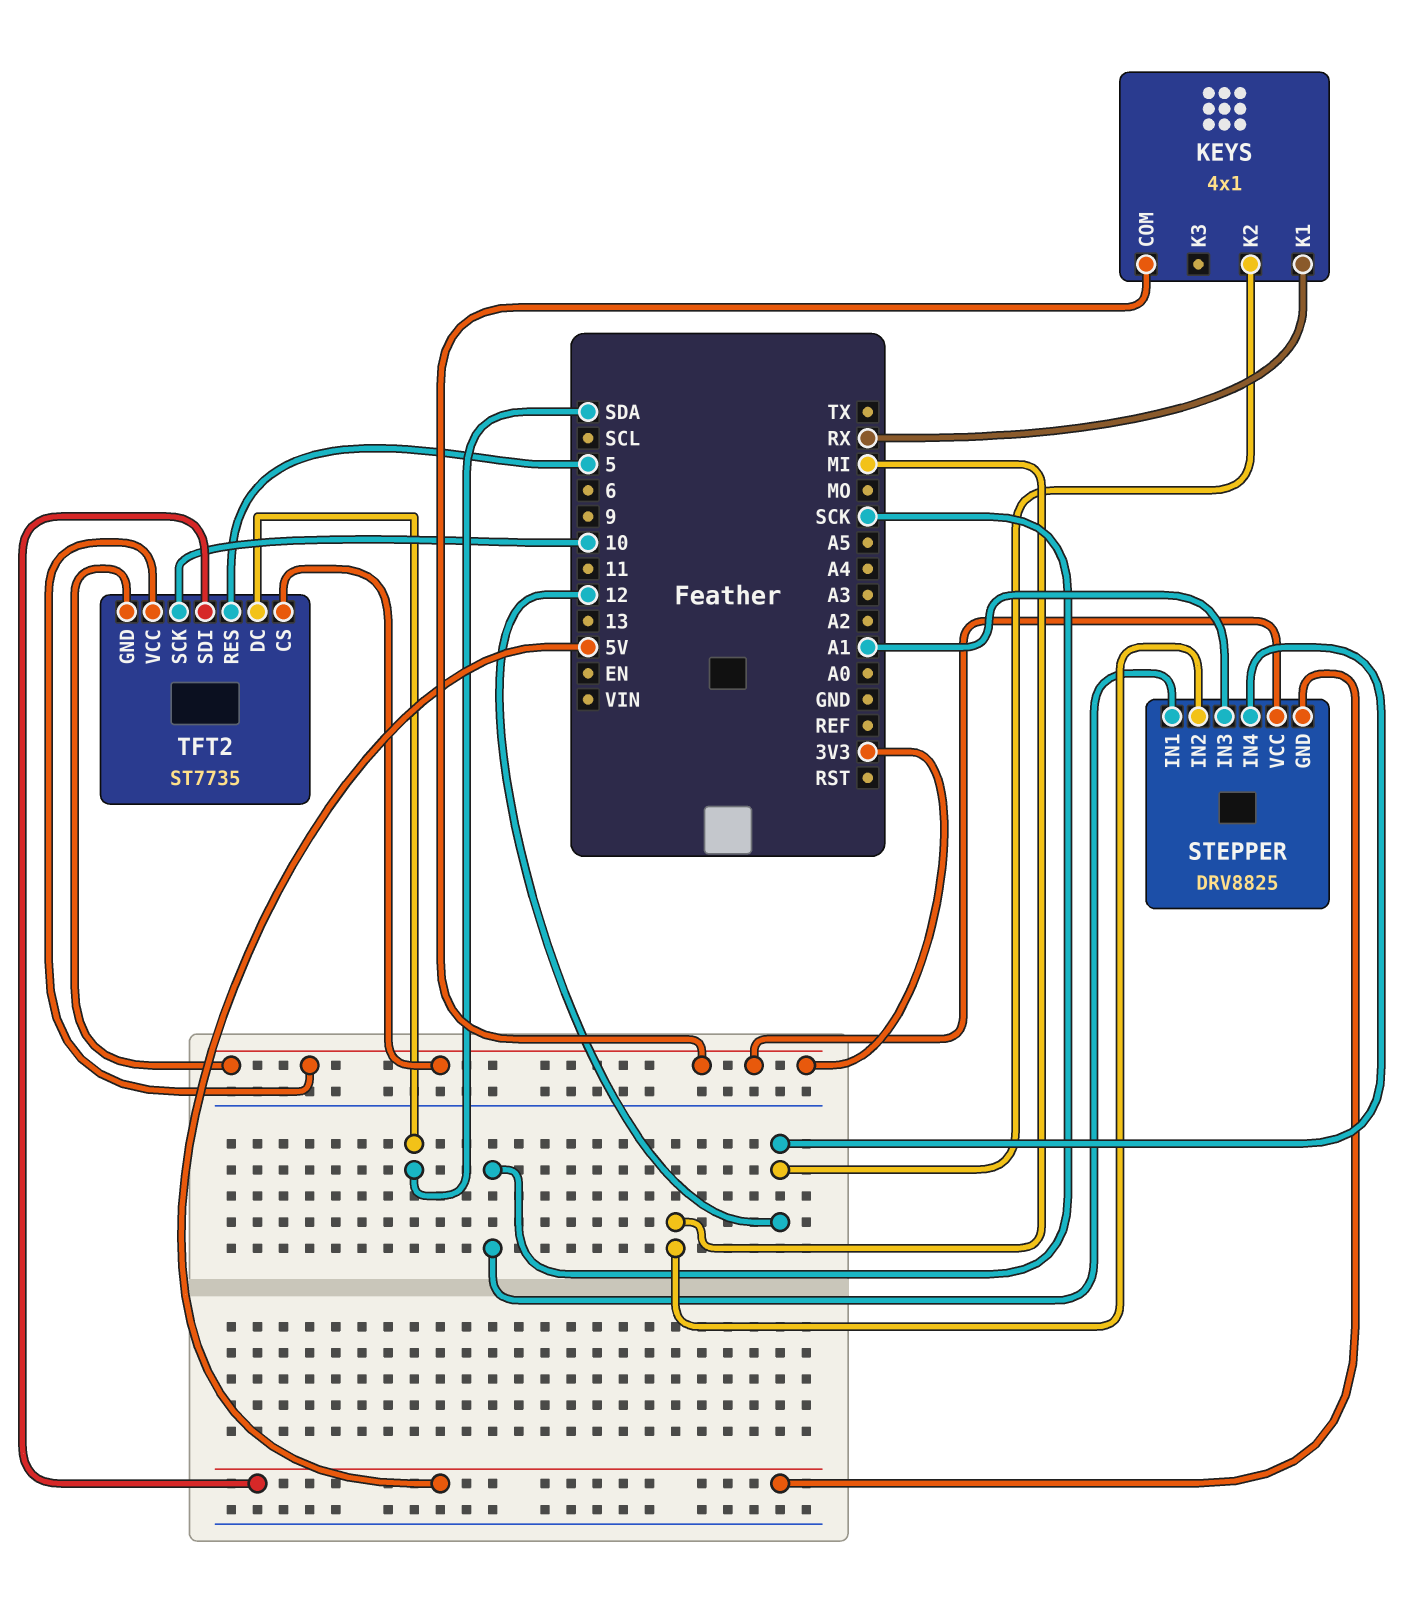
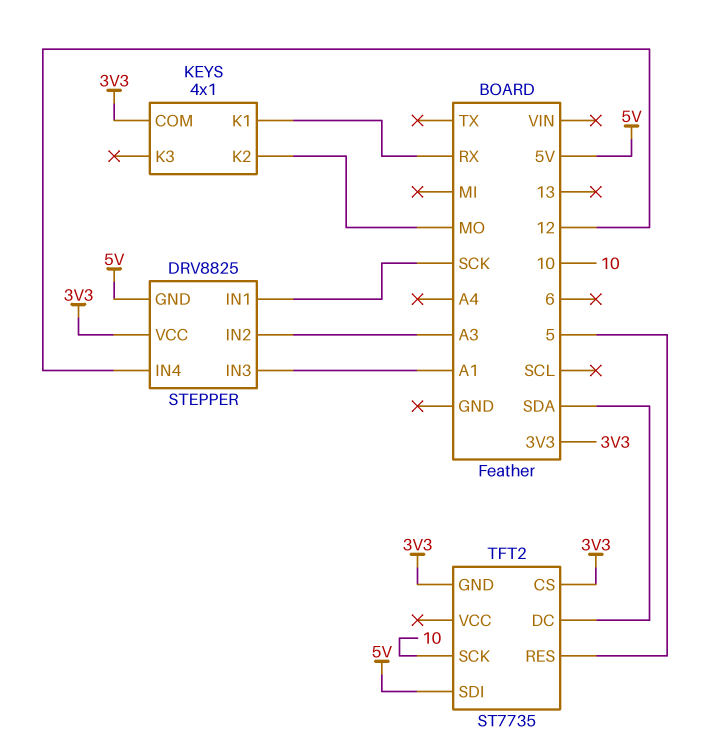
KEYS pin K2: 12 -> MO
STEPPER pin IN2: MI -> A3
TFT2 pin VCC: 3V3 -> none

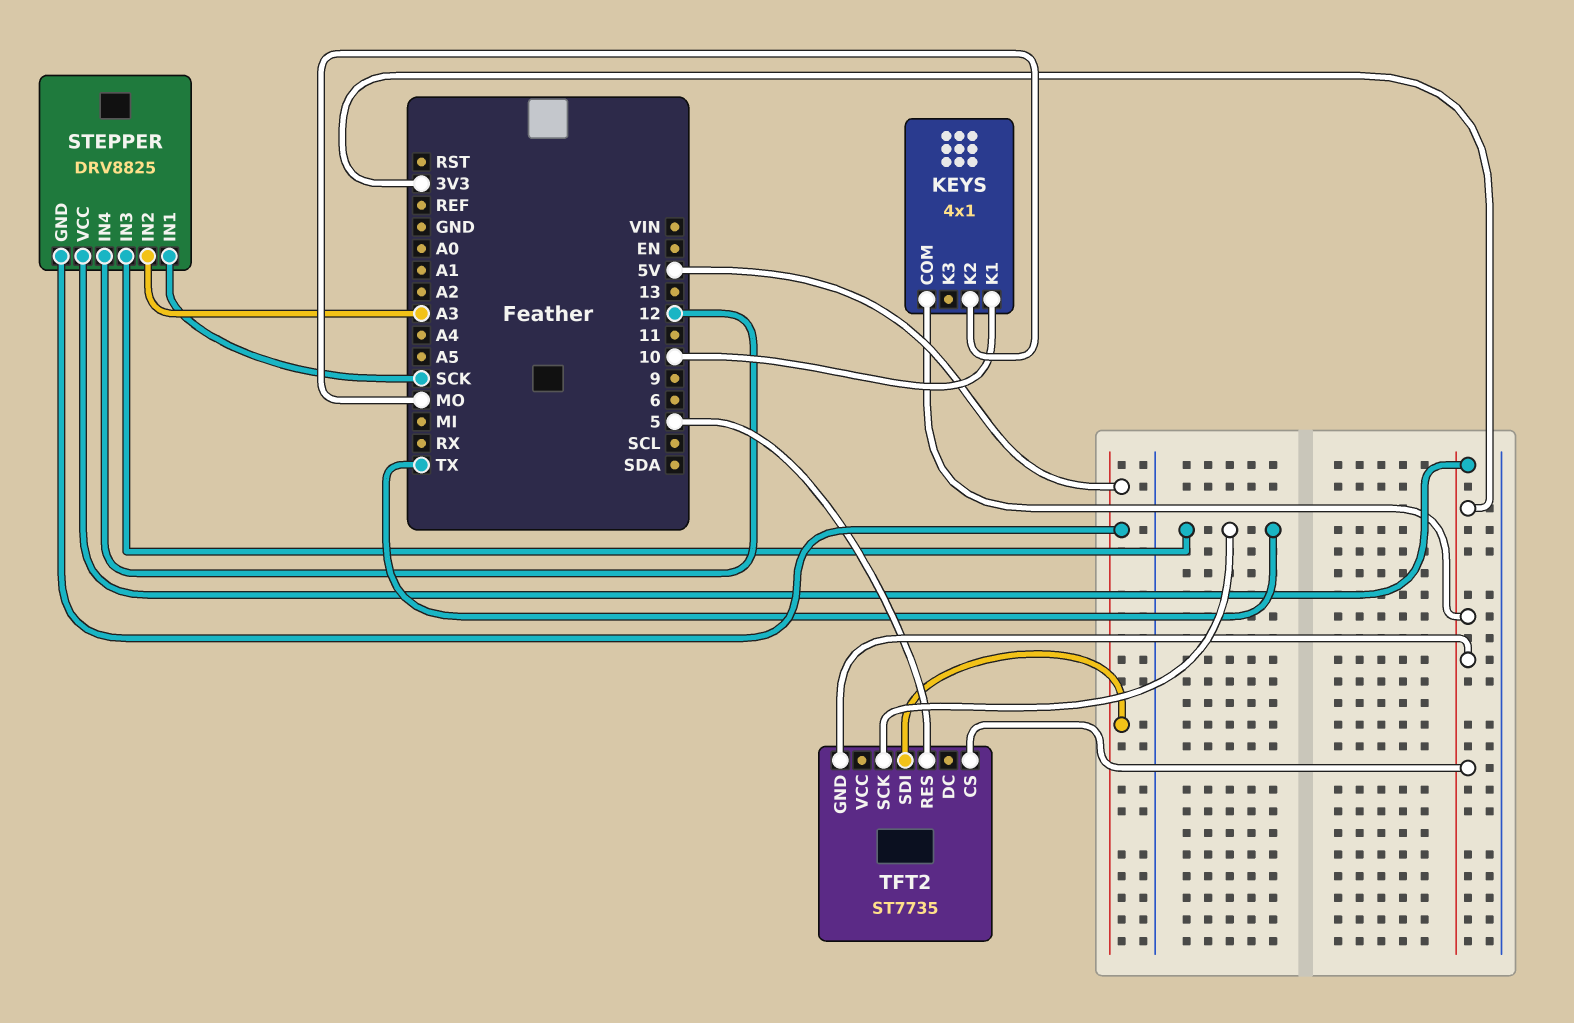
KEYS pin K1: RX -> 10
STEPPER pin IN3: A1 -> TX
TFT2 pin DC: SDA -> none
TFT2 pin SCK: 10 -> TX

